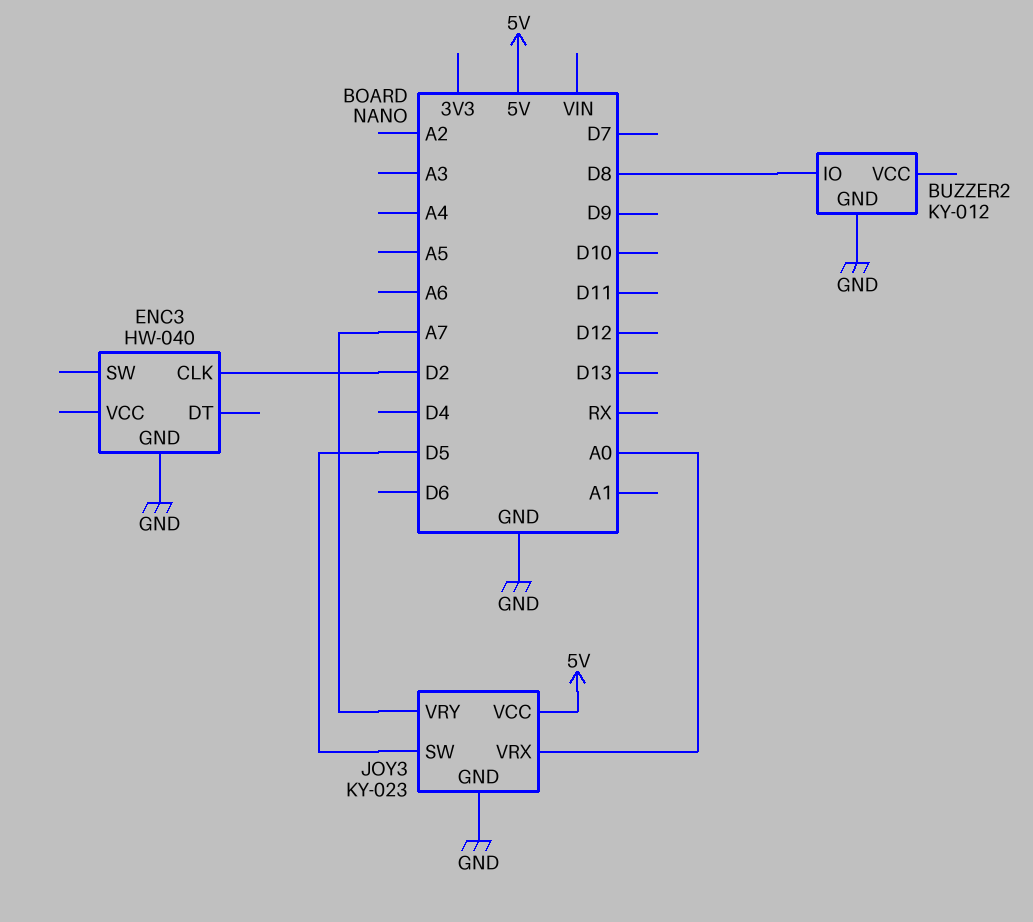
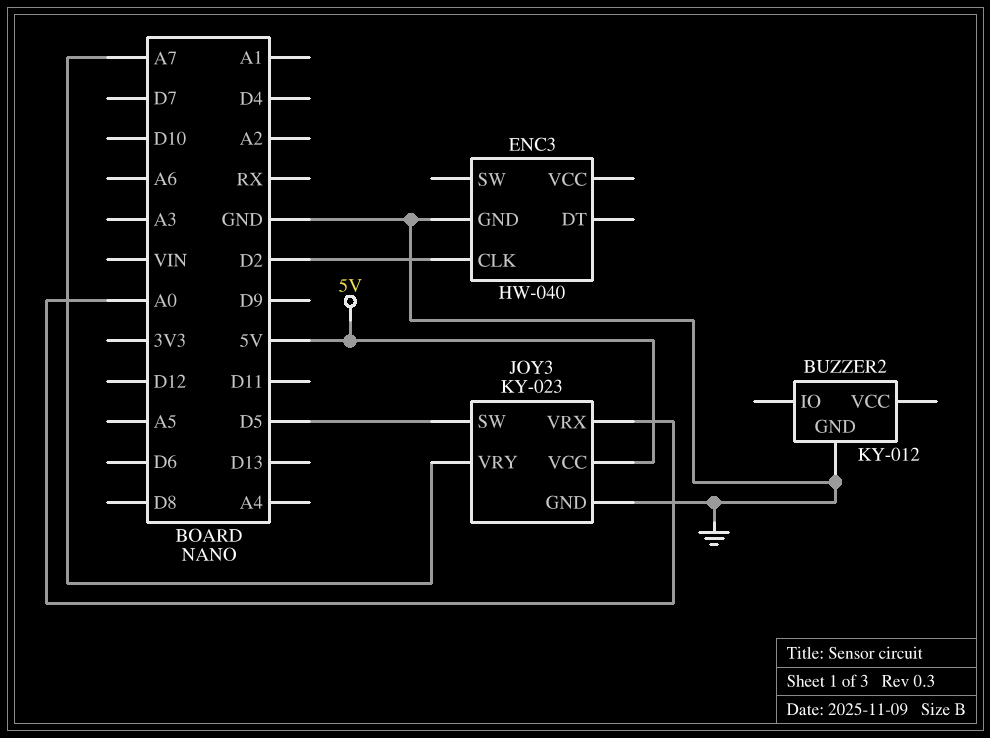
BUZZER2 pin IO: D8 -> none

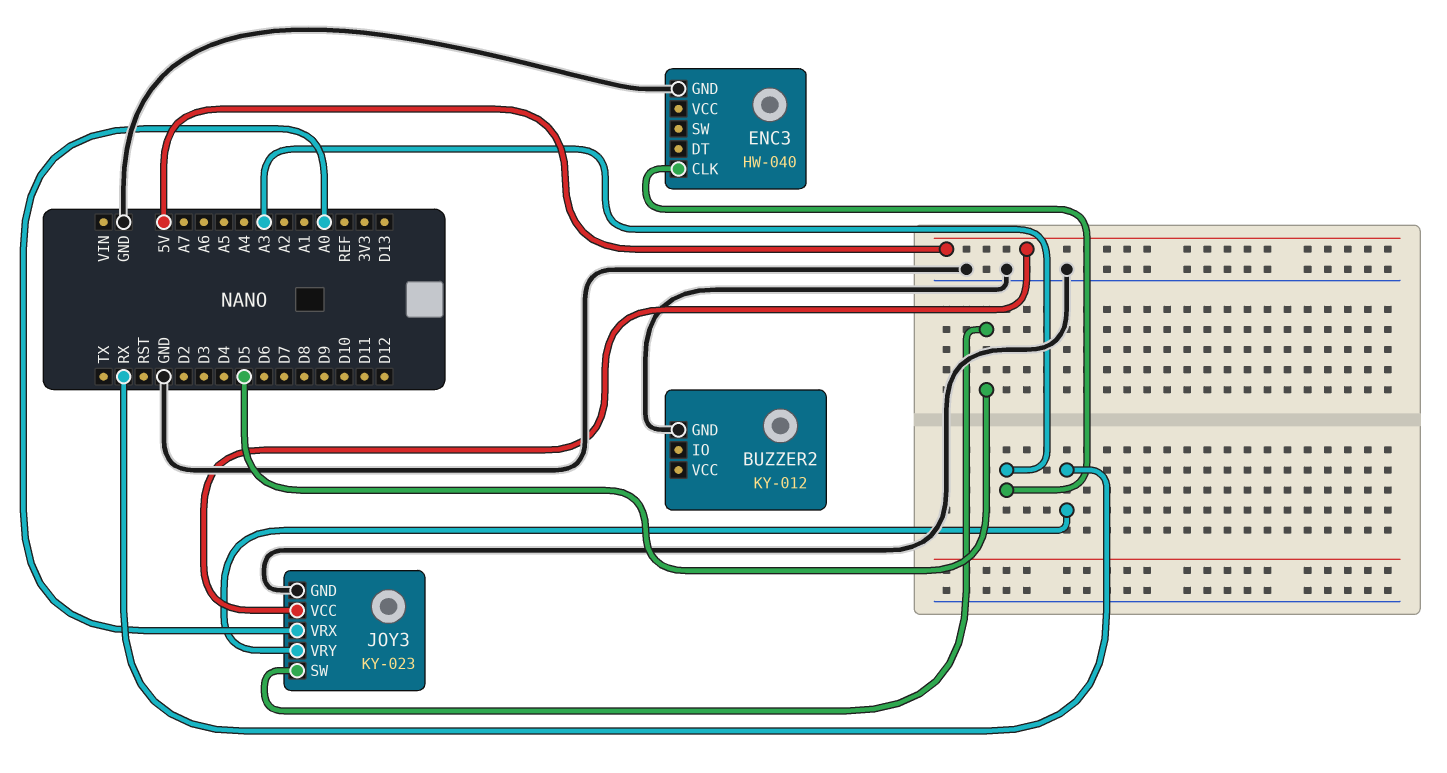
ENC3 pin CLK: D2 -> A3
JOY3 pin VRY: A7 -> RX

